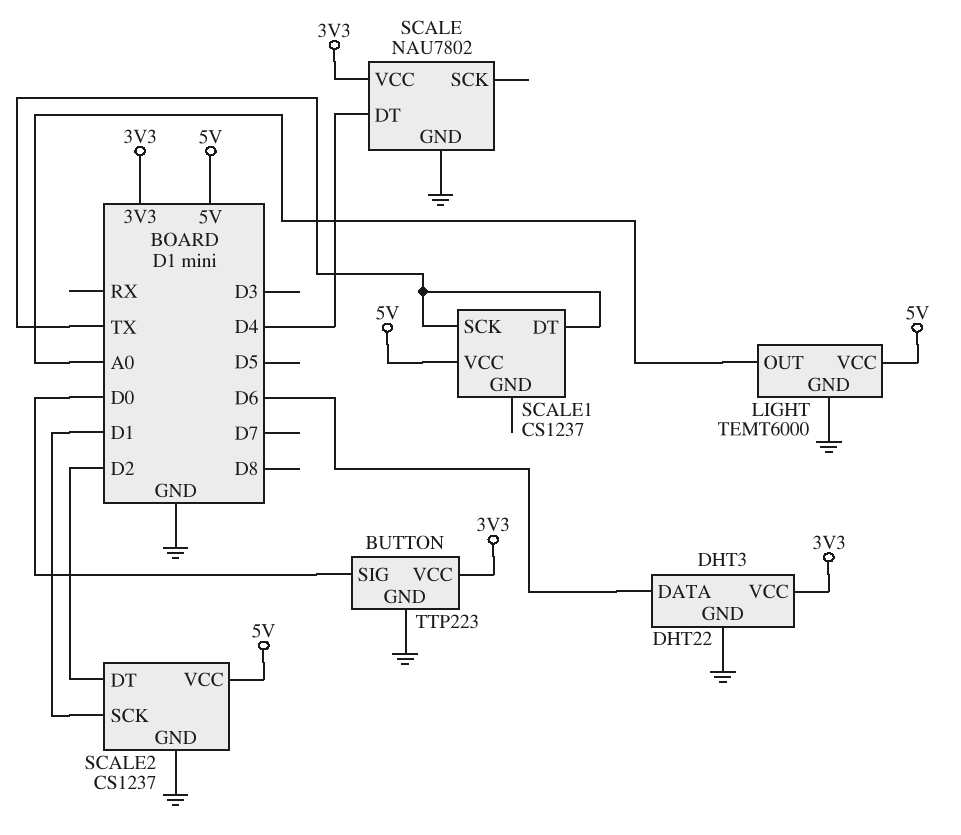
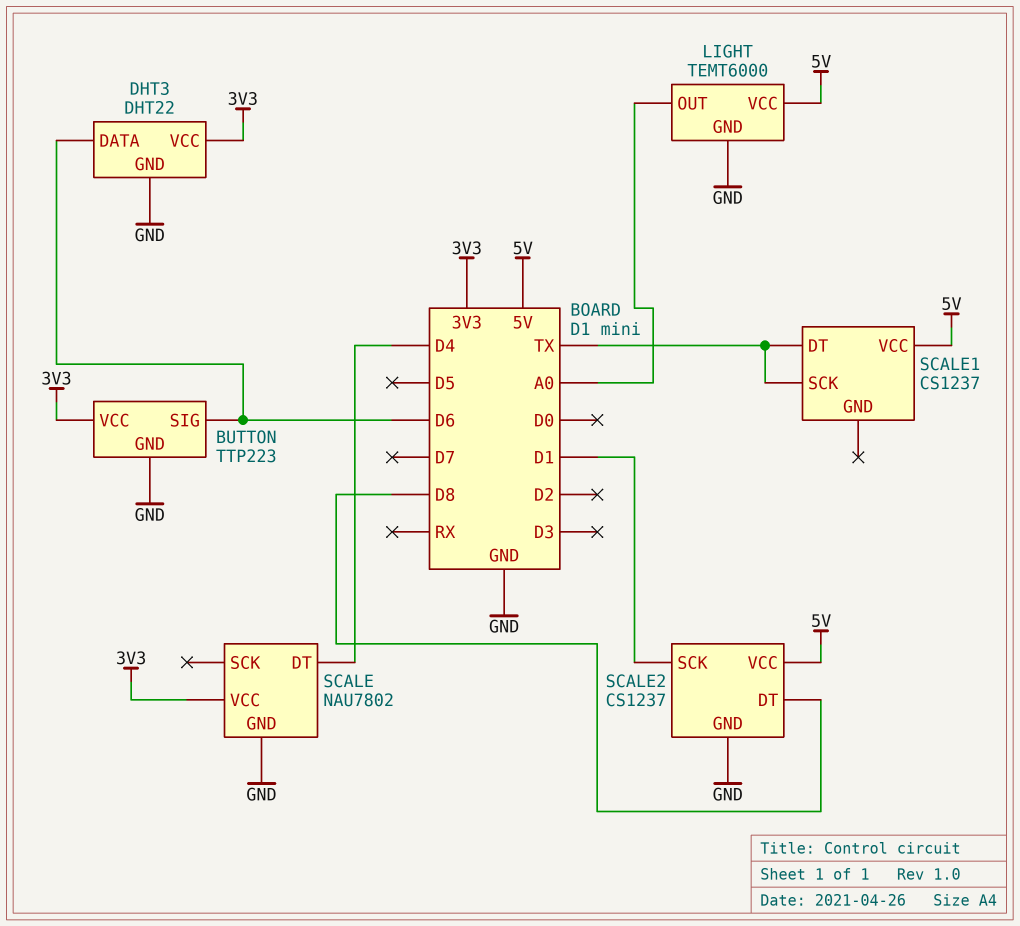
BUTTON pin SIG: D0 -> D6
SCALE2 pin DT: D2 -> D8

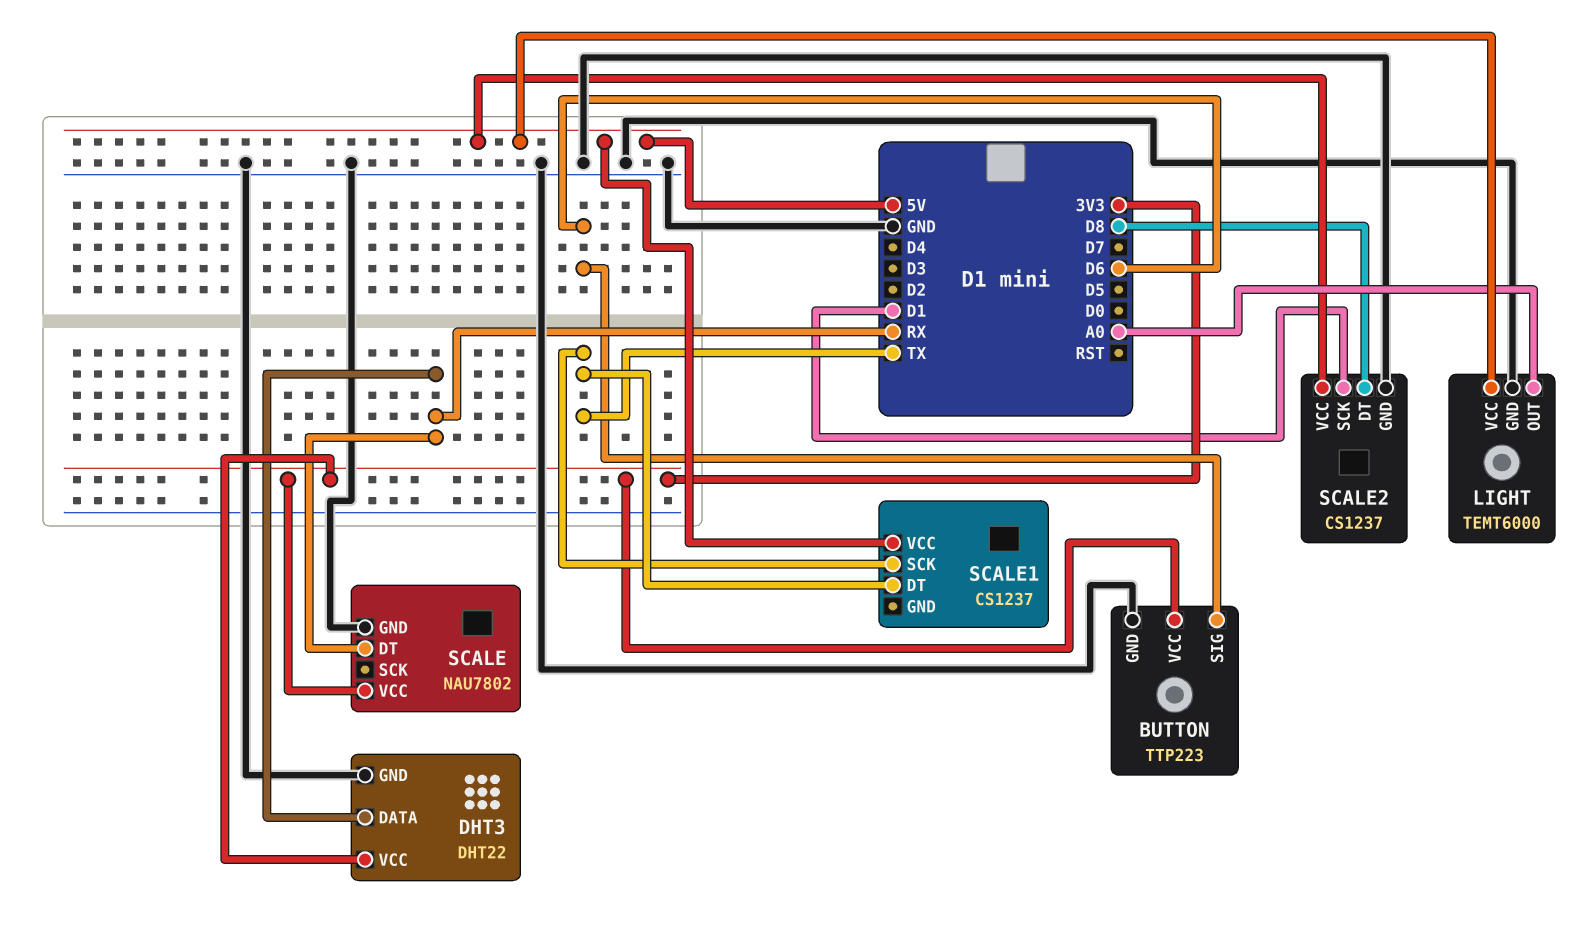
DHT3 pin DATA: D6 -> RX
SCALE pin DT: D4 -> RX

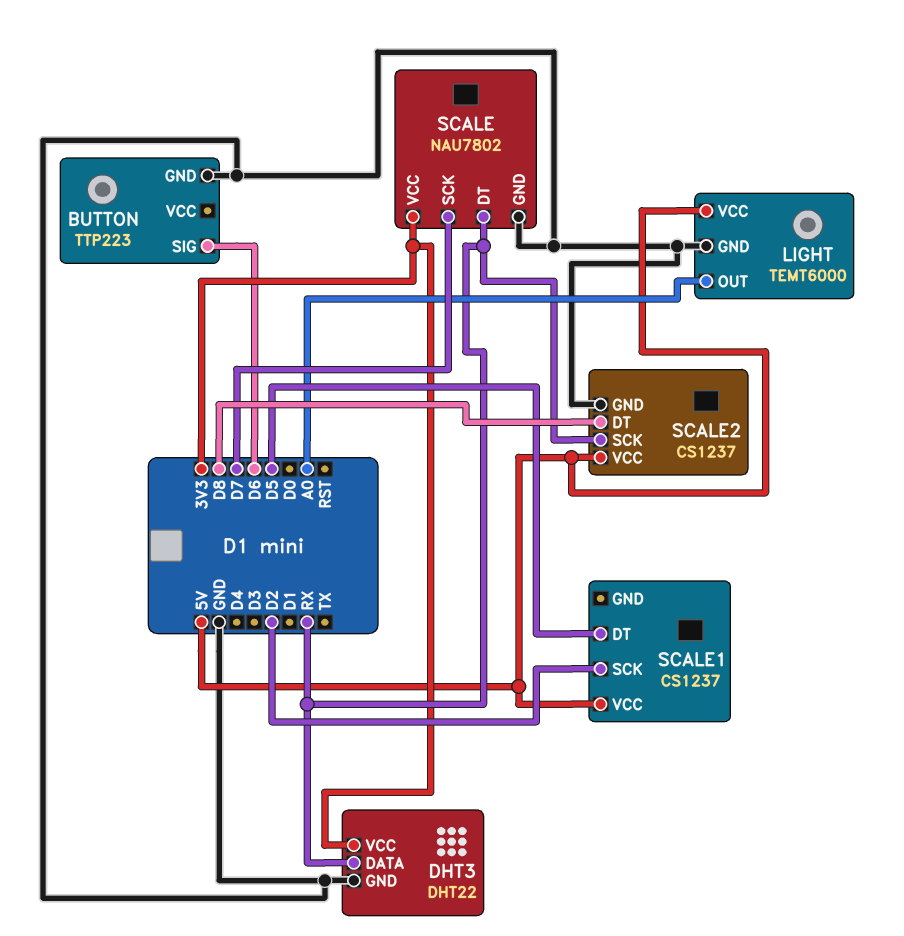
BUTTON pin VCC: 3V3 -> none
SCALE pin SCK: none -> D7
SCALE1 pin DT: TX -> D5
SCALE1 pin SCK: TX -> D2
SCALE2 pin SCK: D1 -> RX

